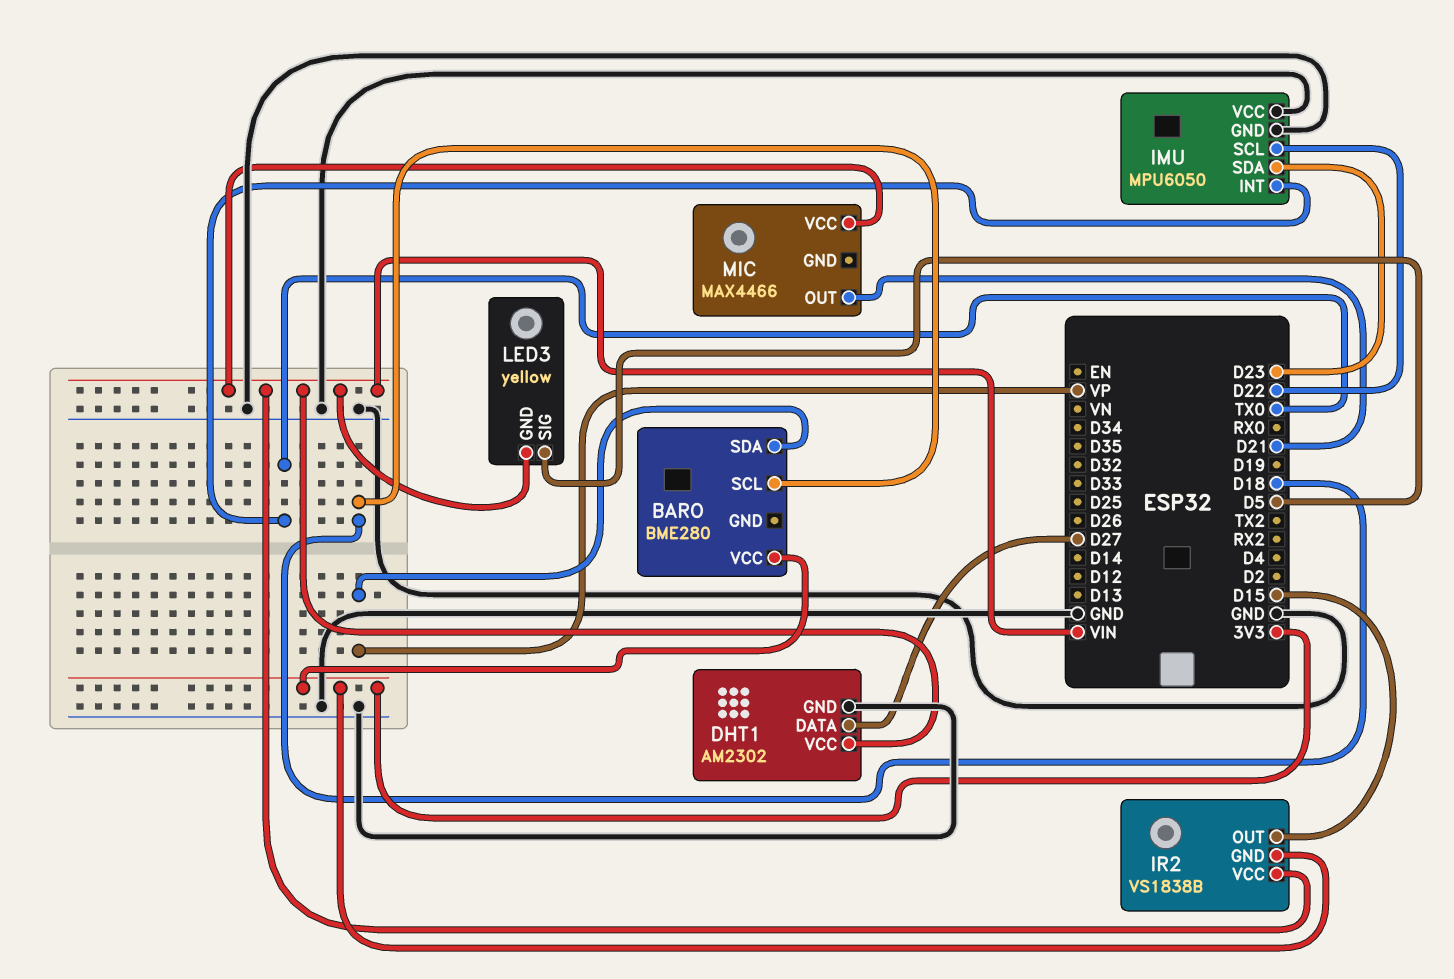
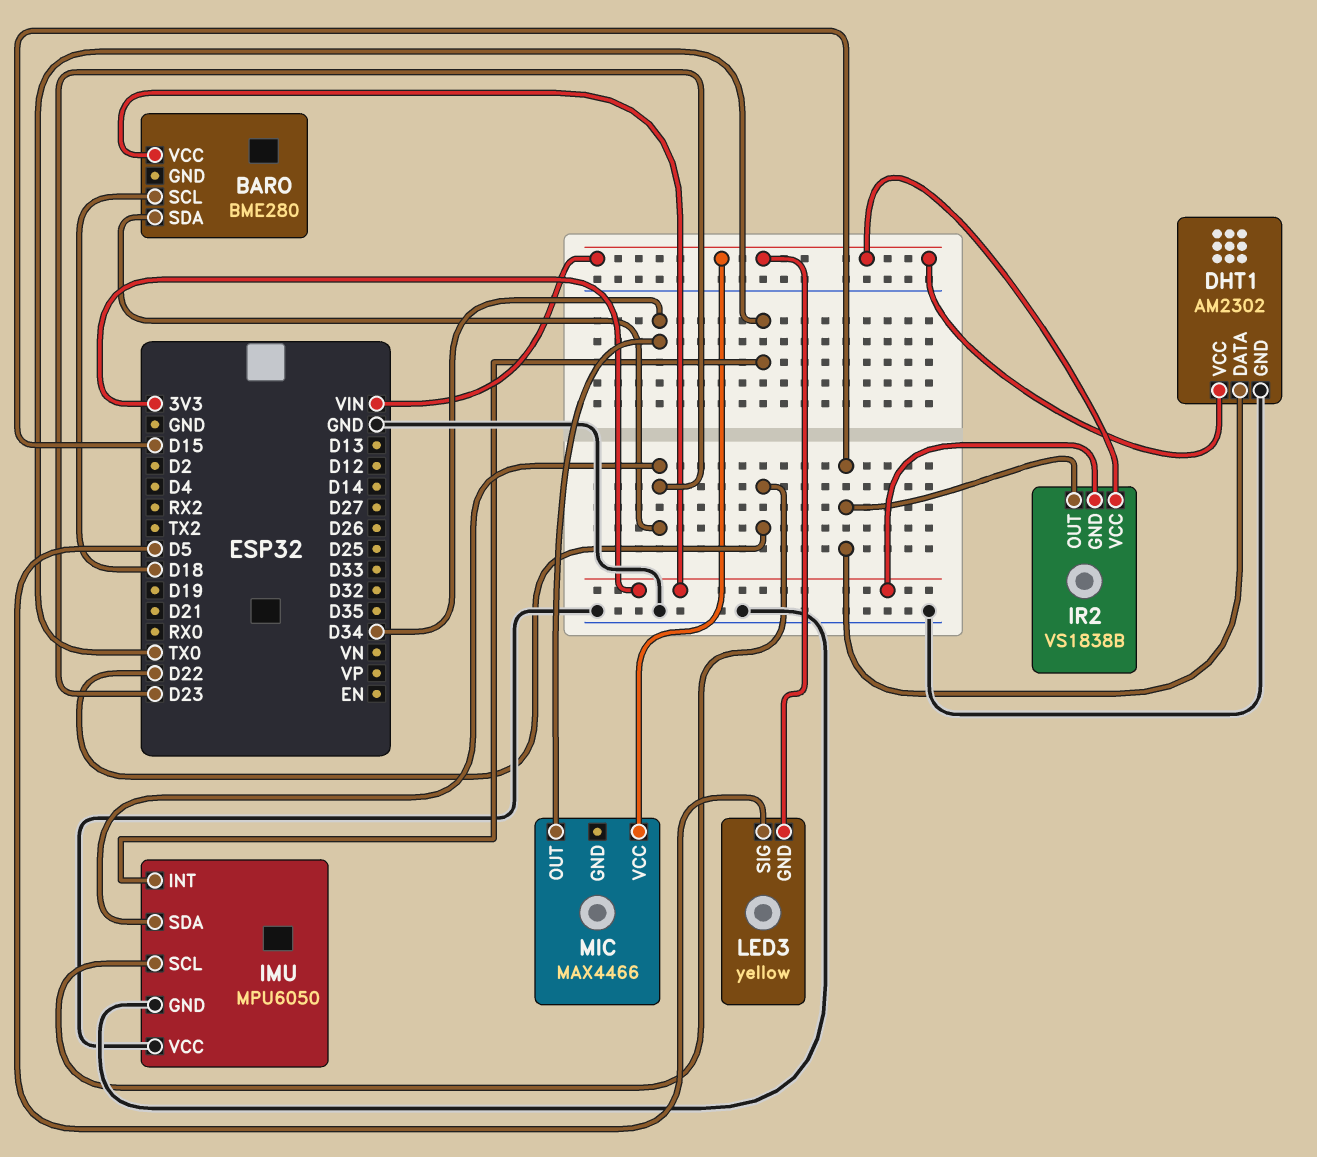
BARO pin SDA: VP -> D23
DHT1 pin DATA: D27 -> D15
MIC pin OUT: D21 -> D34

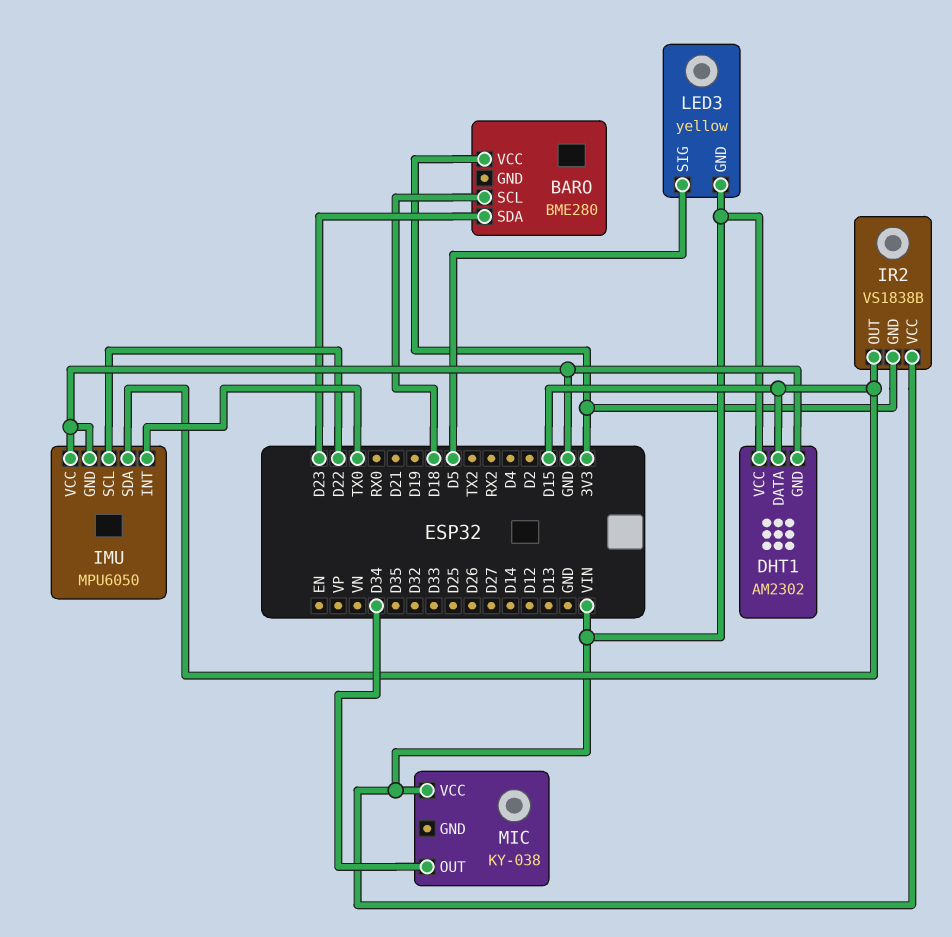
IMU pin SDA: D23 -> D15
MIC: MAX4466 -> KY-038

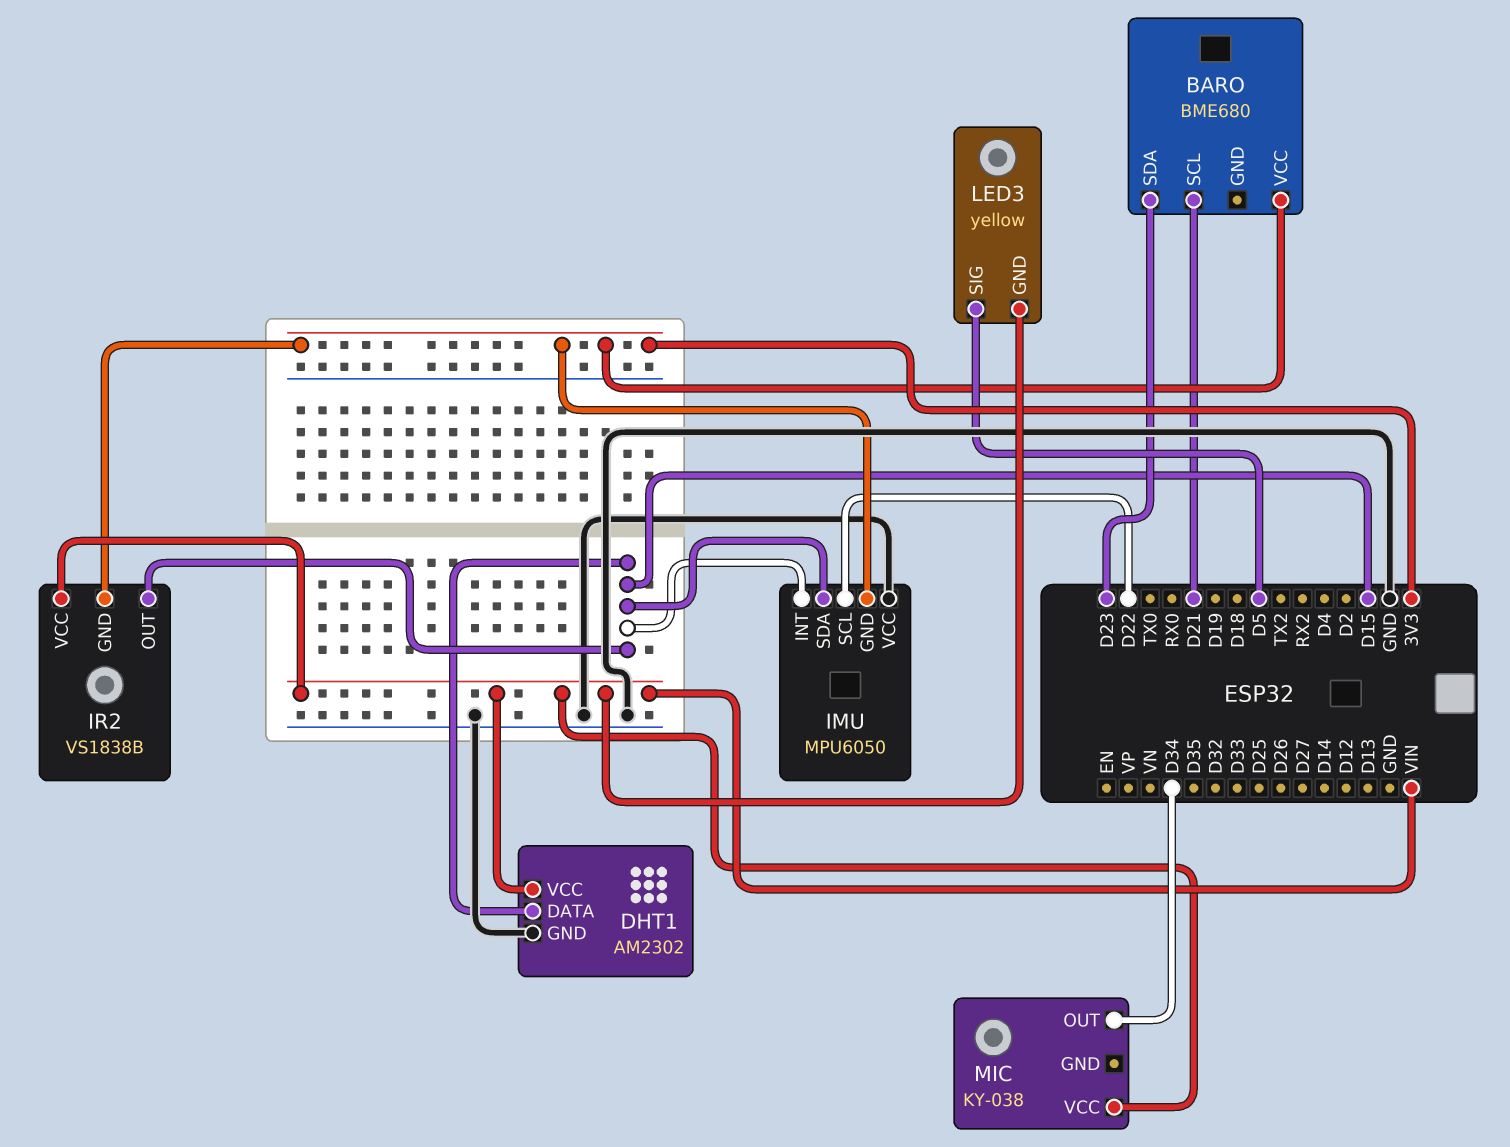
BARO: BME280 -> BME680
BARO pin SCL: D18 -> D21
IMU pin GND: GND -> 3V3
IMU pin INT: TX0 -> D15

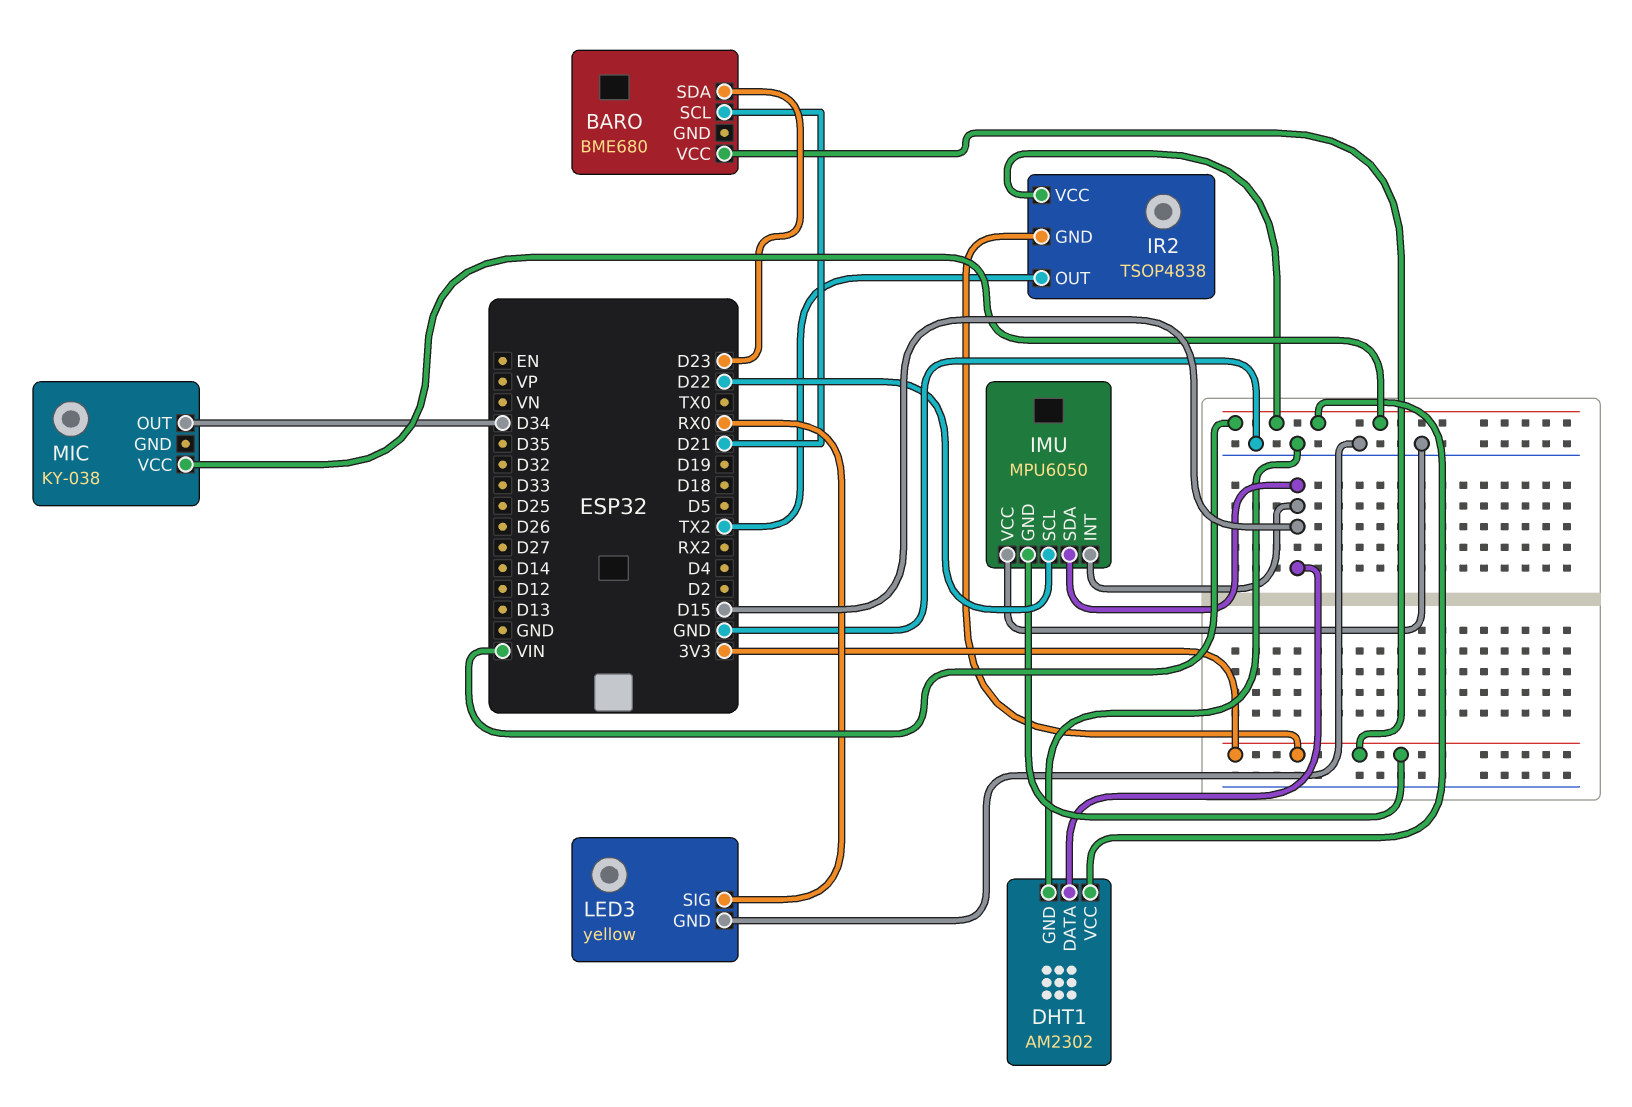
IR2: VS1838B -> TSOP4838
IR2 pin OUT: D15 -> TX2
LED3 pin GND: VIN -> GND
LED3 pin SIG: D5 -> RX0

